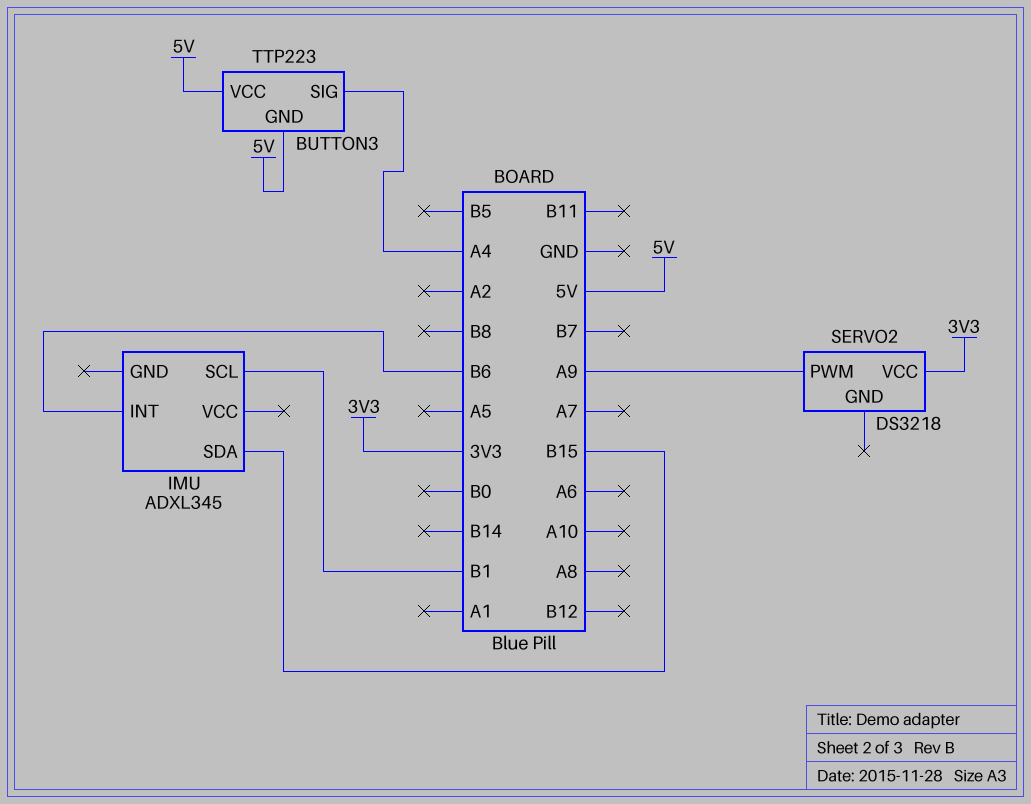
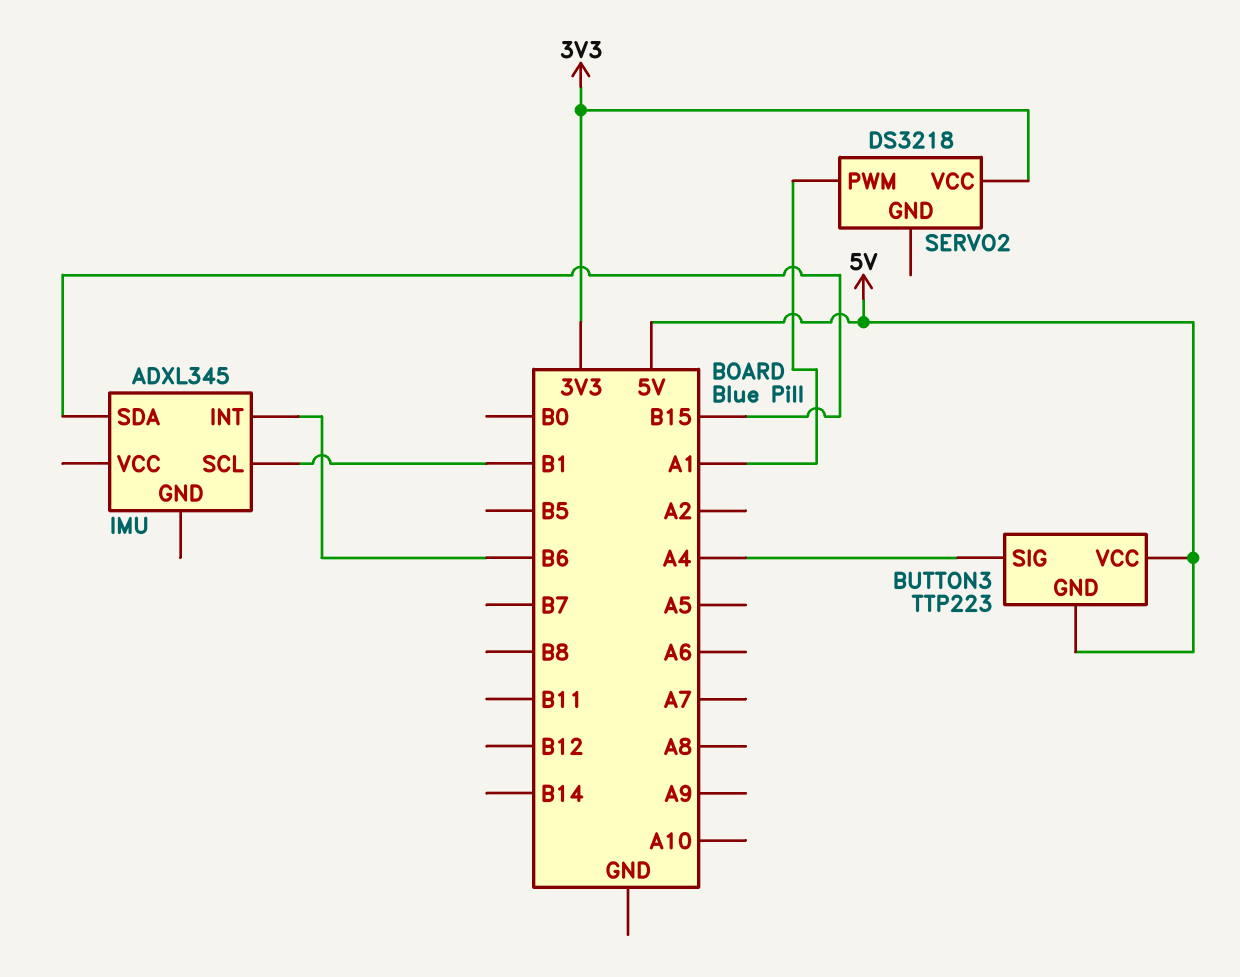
SERVO2 pin PWM: A9 -> A1

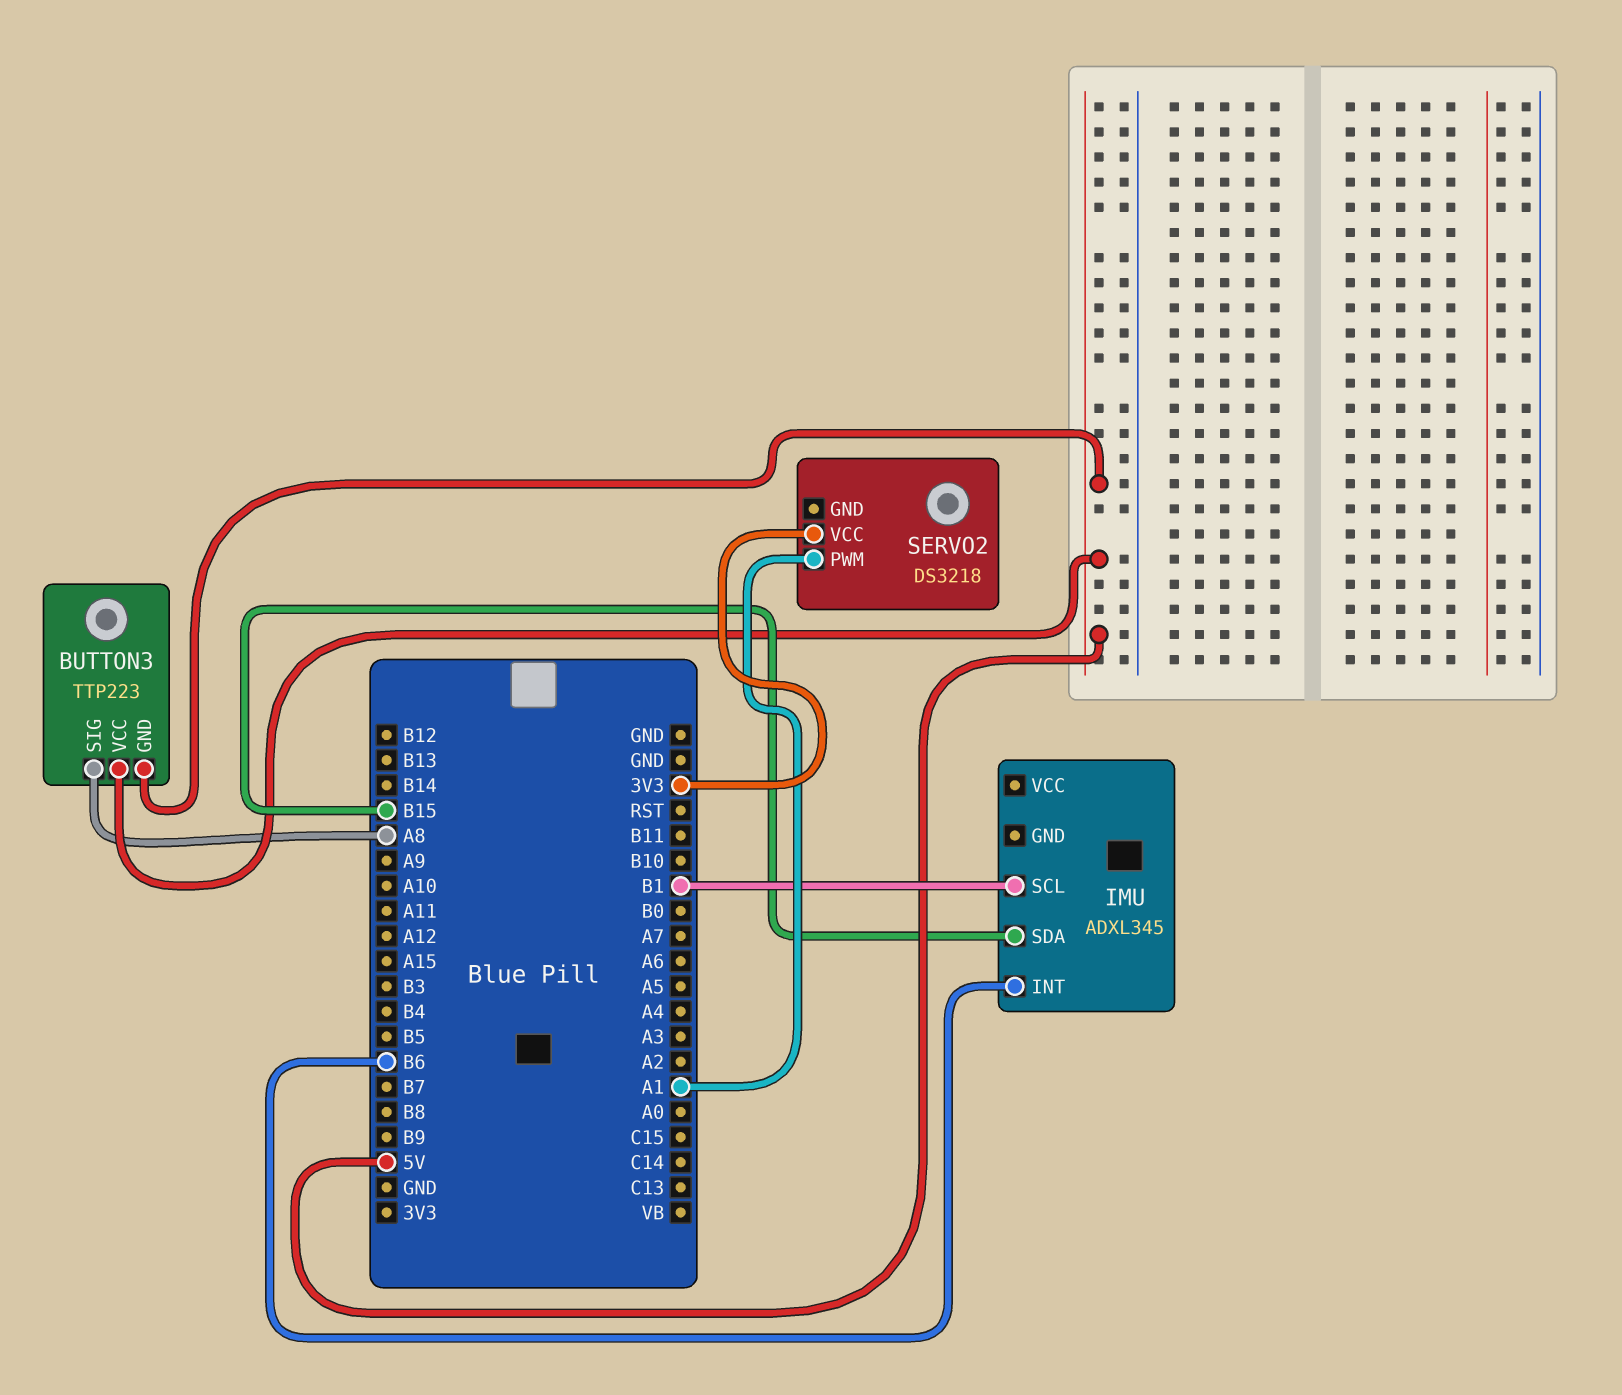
BUTTON3 pin SIG: A4 -> A8

